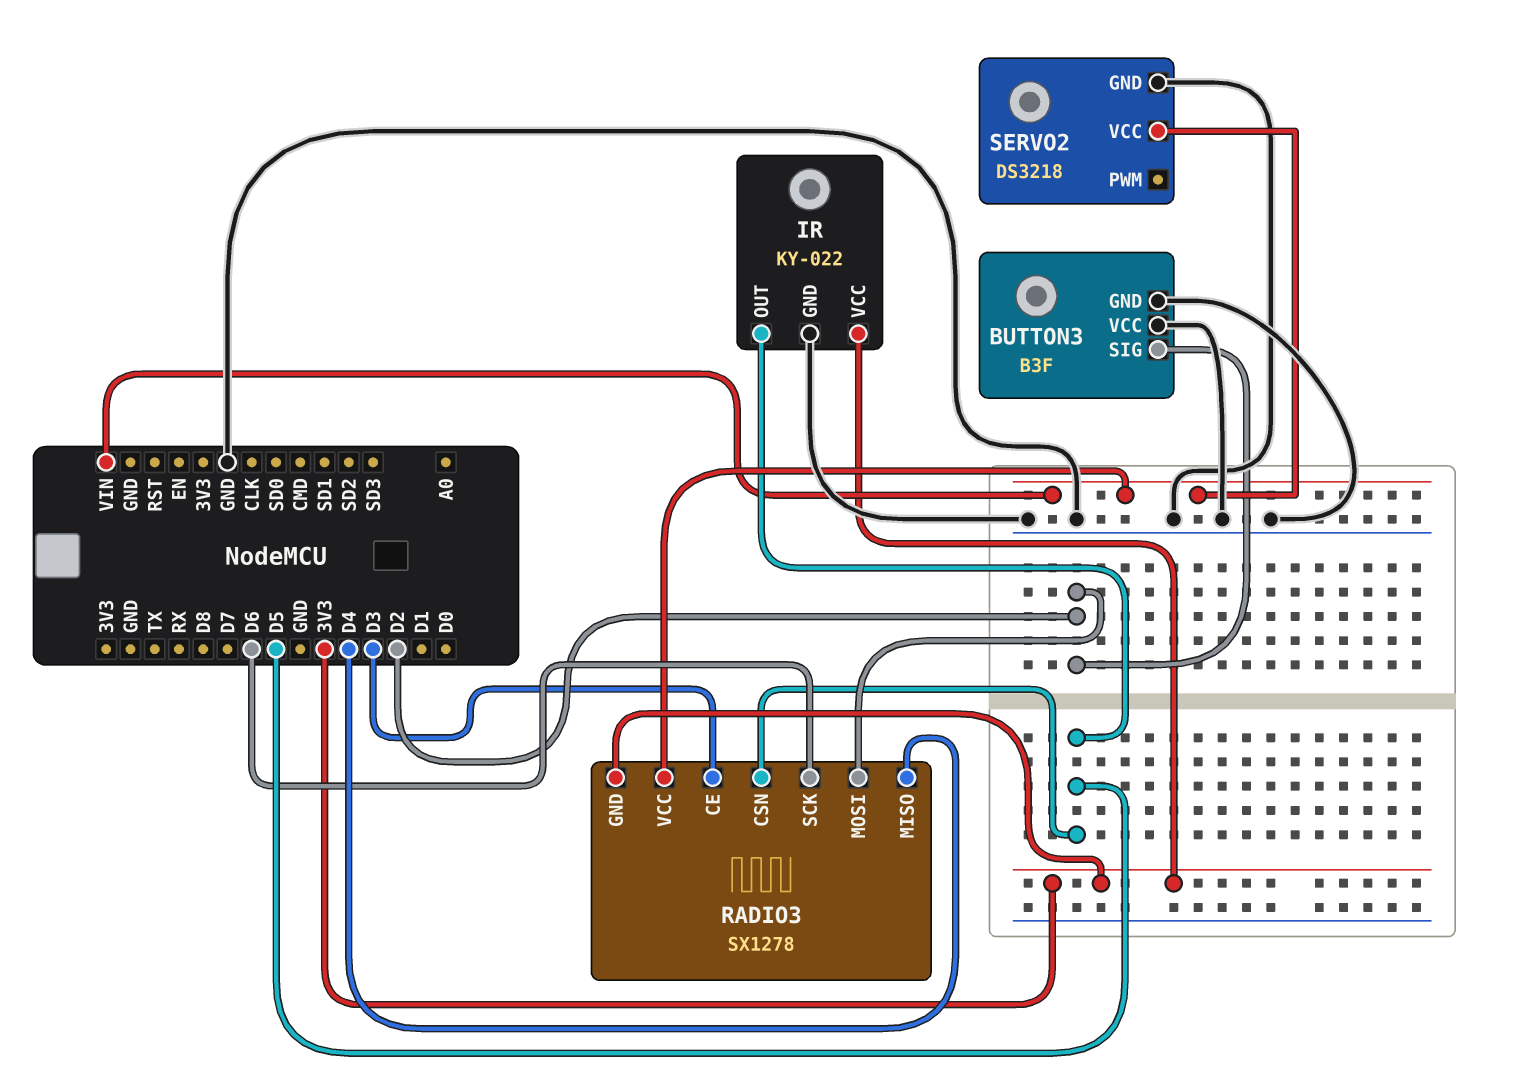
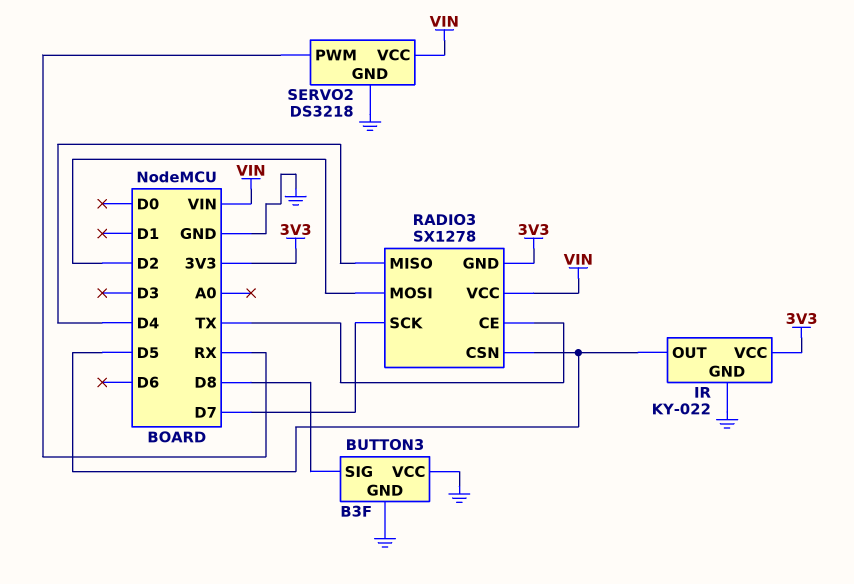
BUTTON3 pin SIG: D2 -> D8
RADIO3 pin CE: D3 -> TX
RADIO3 pin SCK: D6 -> D7
SERVO2 pin PWM: none -> RX

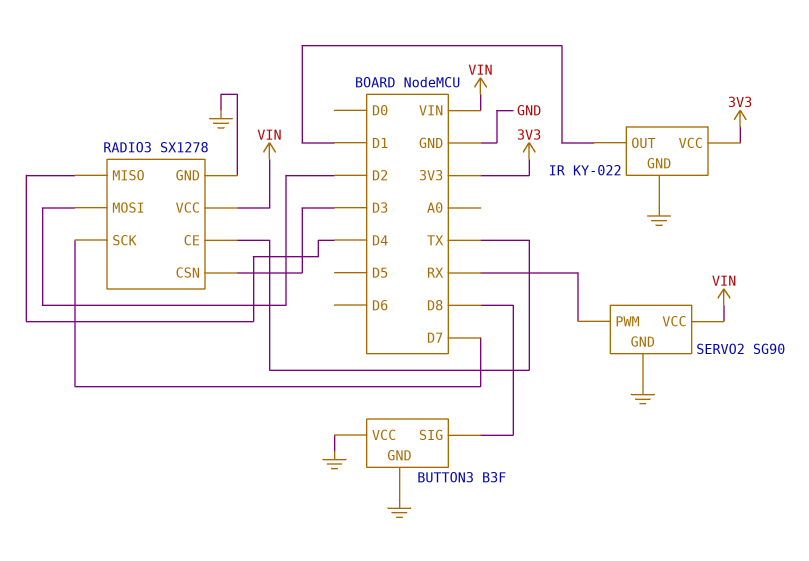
IR pin OUT: D5 -> D1
RADIO3 pin CSN: D5 -> D3
RADIO3 pin GND: 3V3 -> GND
SERVO2: DS3218 -> SG90

